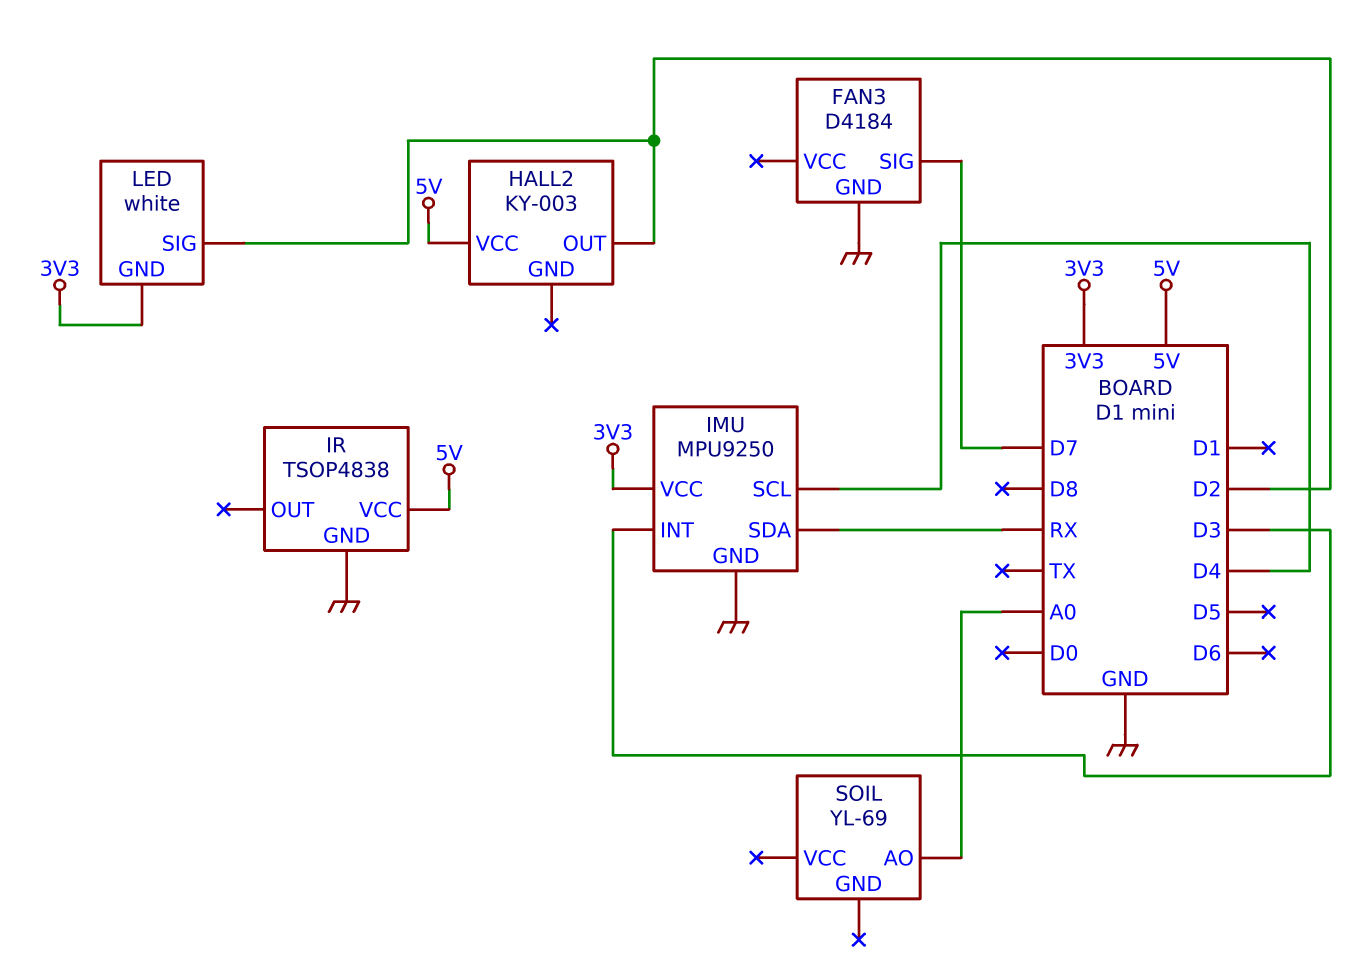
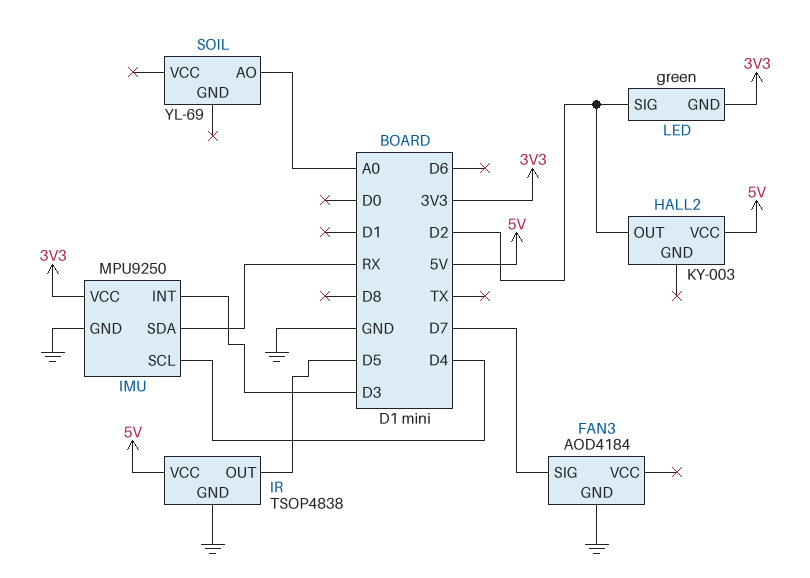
FAN3: D4184 -> AOD4184
IR pin OUT: none -> D5
LED: white -> green

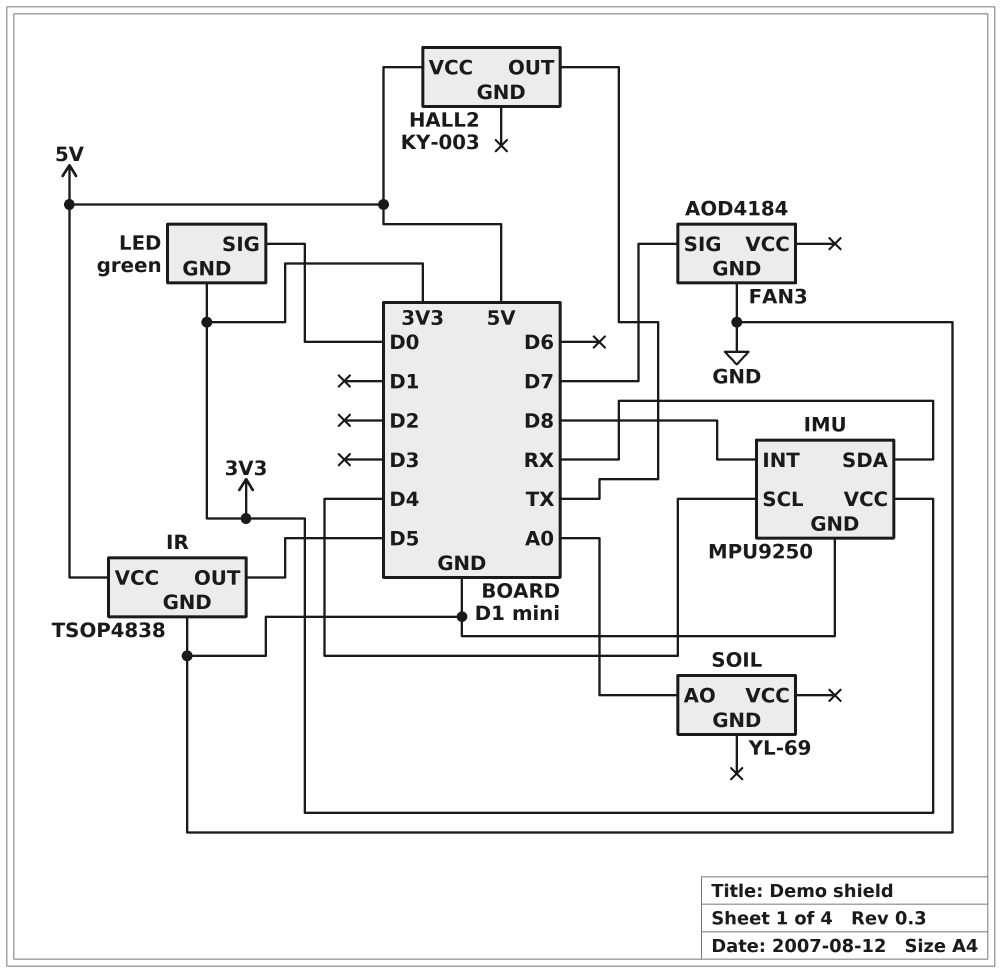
HALL2 pin OUT: D2 -> TX
IMU pin INT: D3 -> D8
LED pin SIG: D2 -> D0

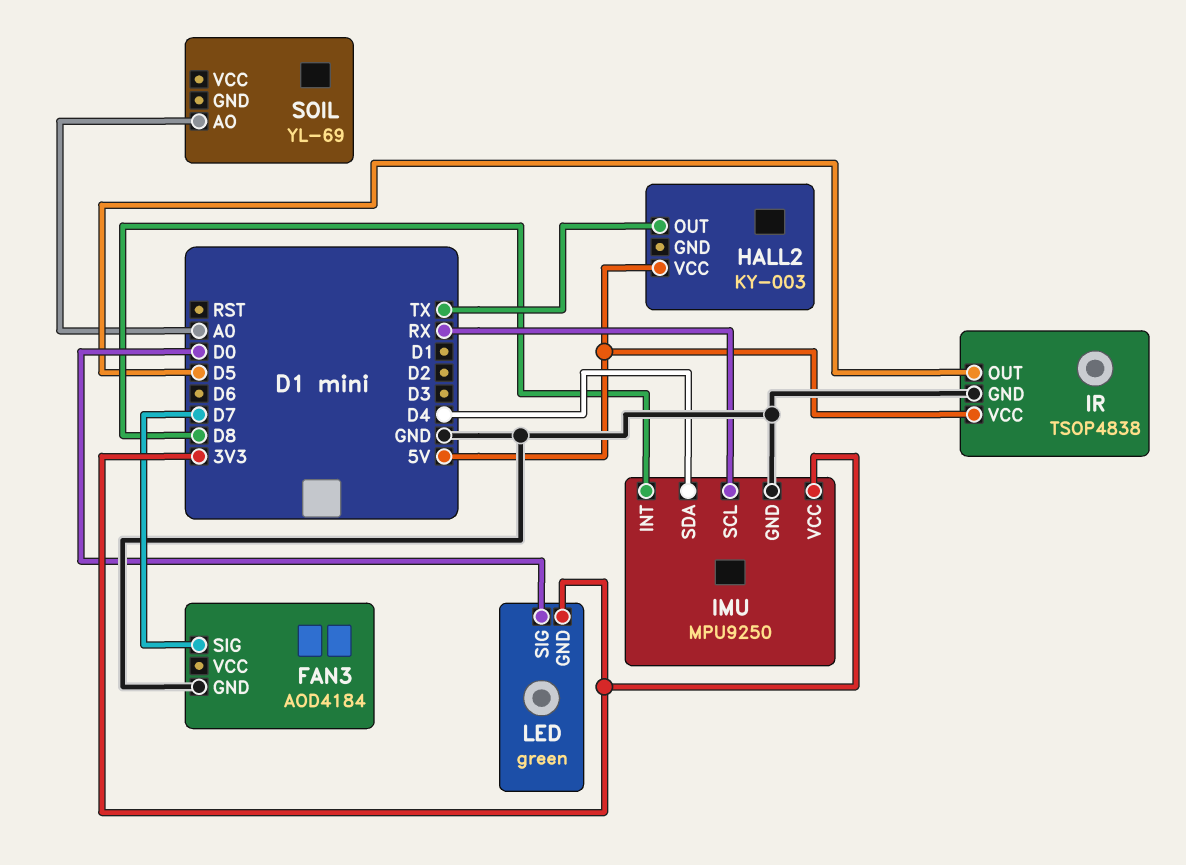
IMU pin SCL: D4 -> RX
IMU pin SDA: RX -> D4

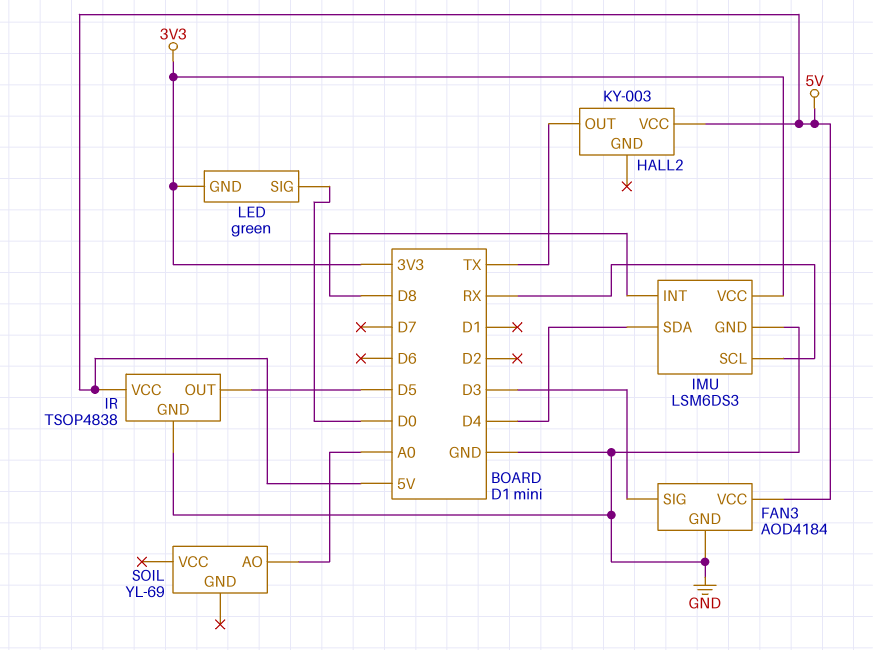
FAN3 pin SIG: D7 -> D3
FAN3 pin VCC: none -> 5V
IMU: MPU9250 -> LSM6DS3

